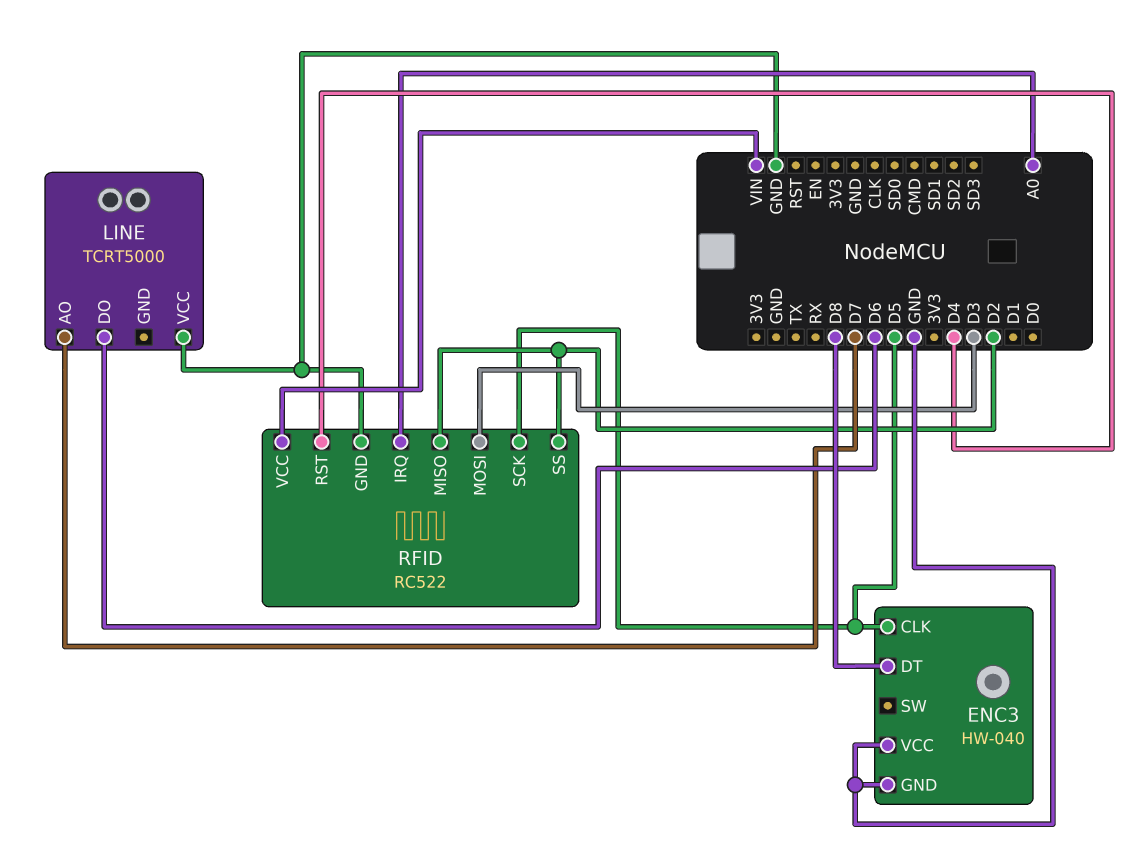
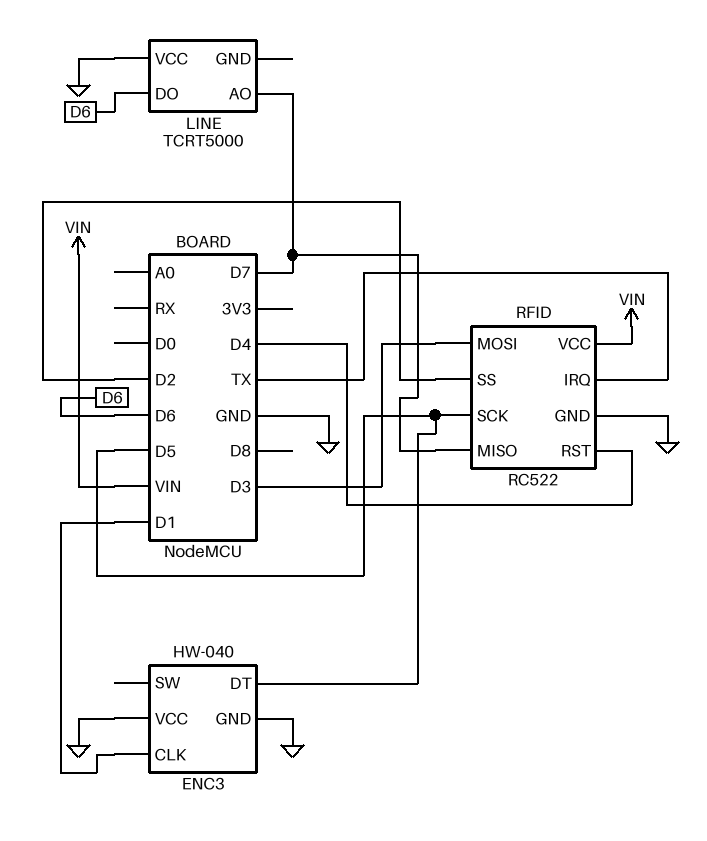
ENC3 pin CLK: D5 -> D1
ENC3 pin DT: D8 -> D5
RFID pin IRQ: A0 -> TX
RFID pin MISO: D2 -> D7

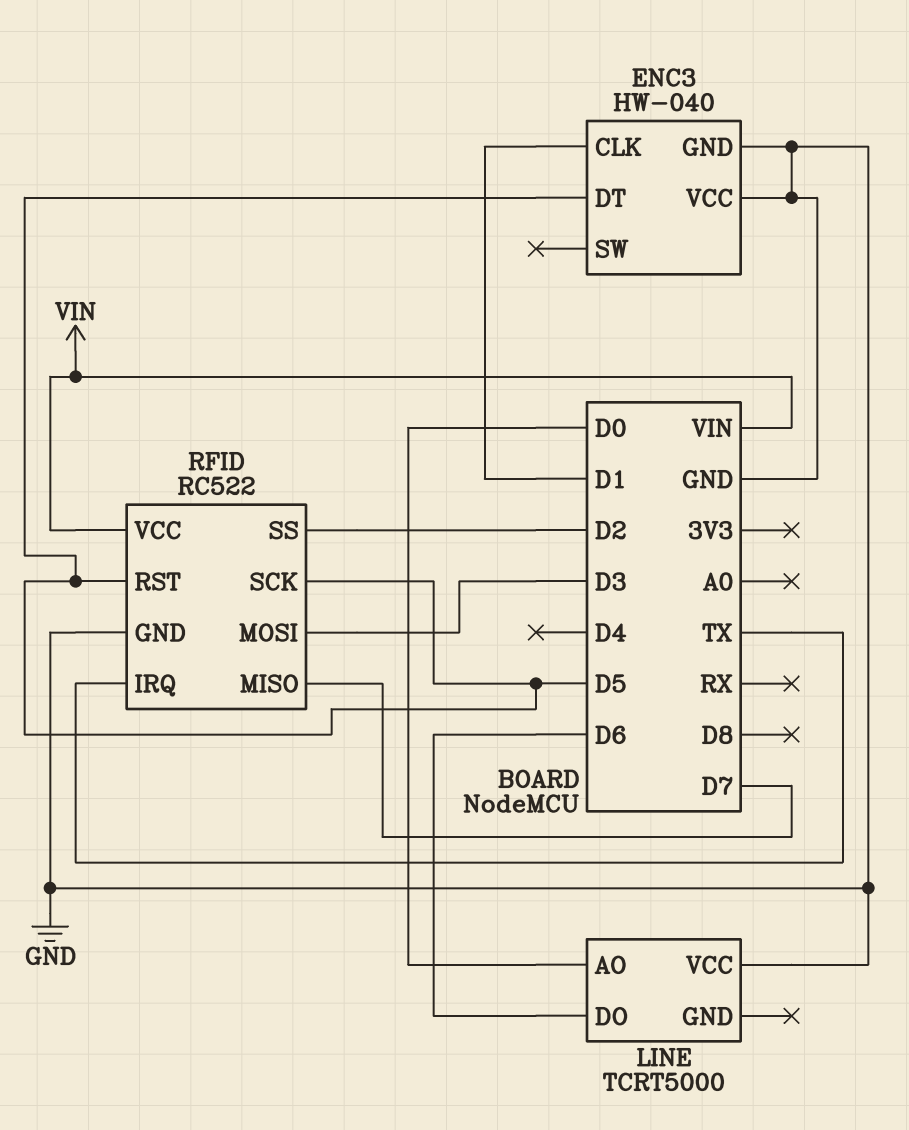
LINE pin AO: D7 -> D0
RFID pin RST: D4 -> D5

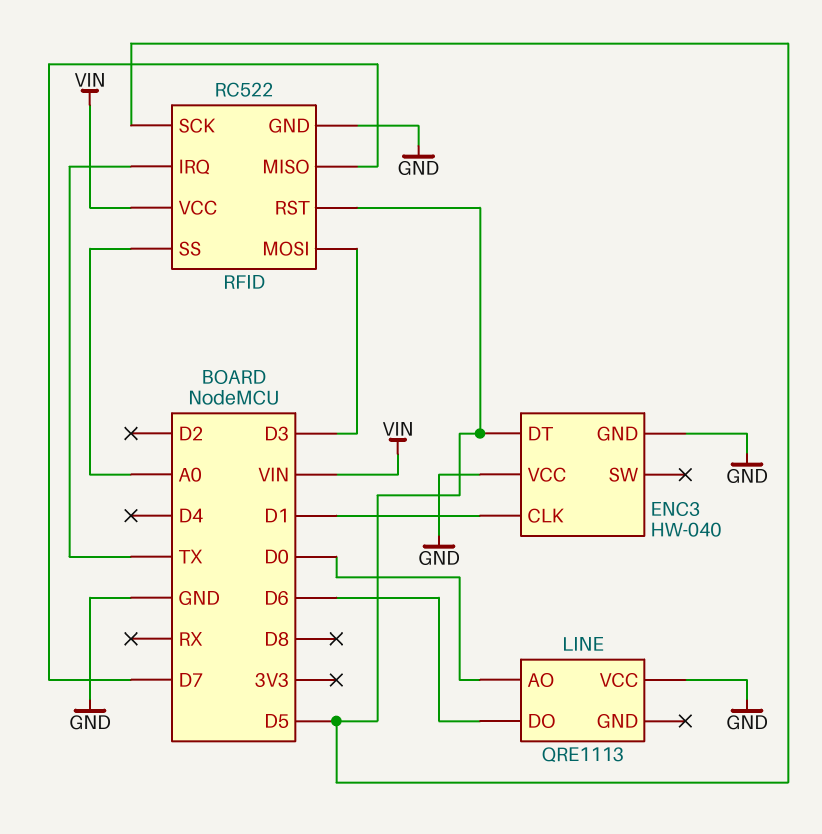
LINE: TCRT5000 -> QRE1113
RFID pin SS: D2 -> A0

